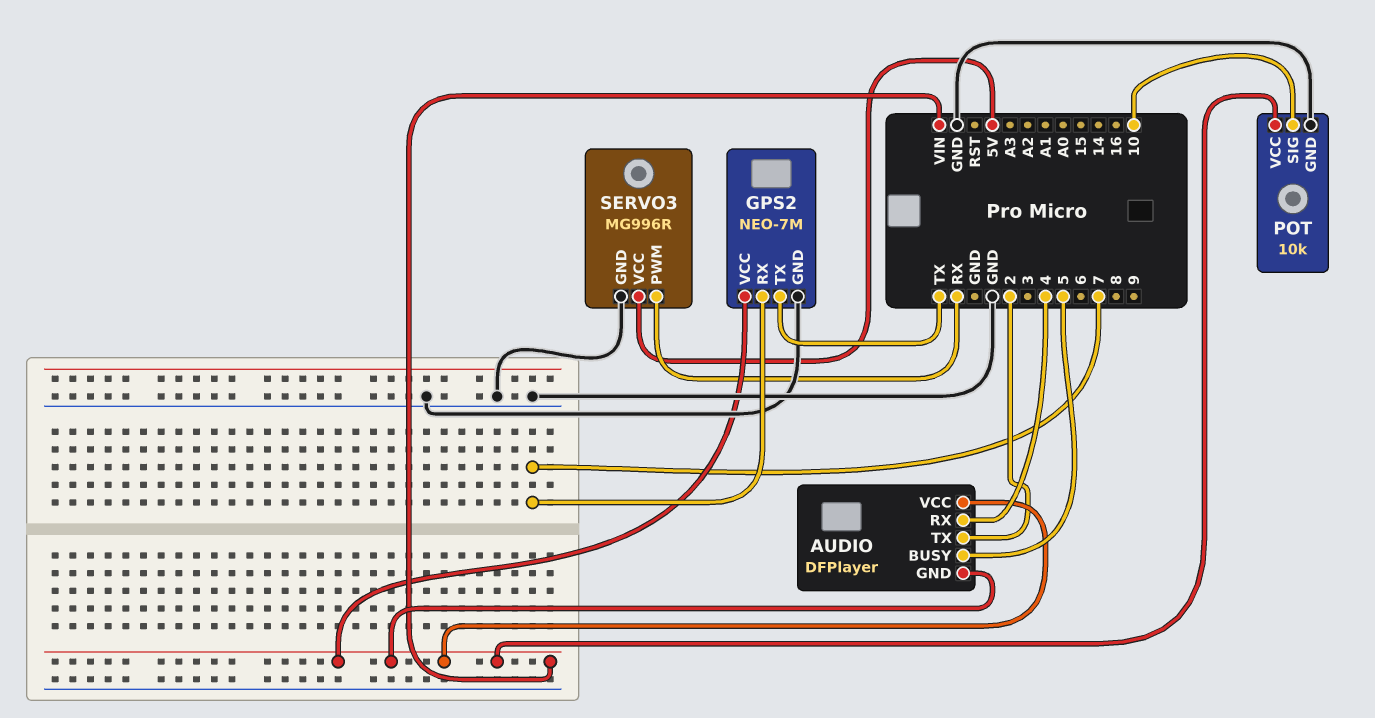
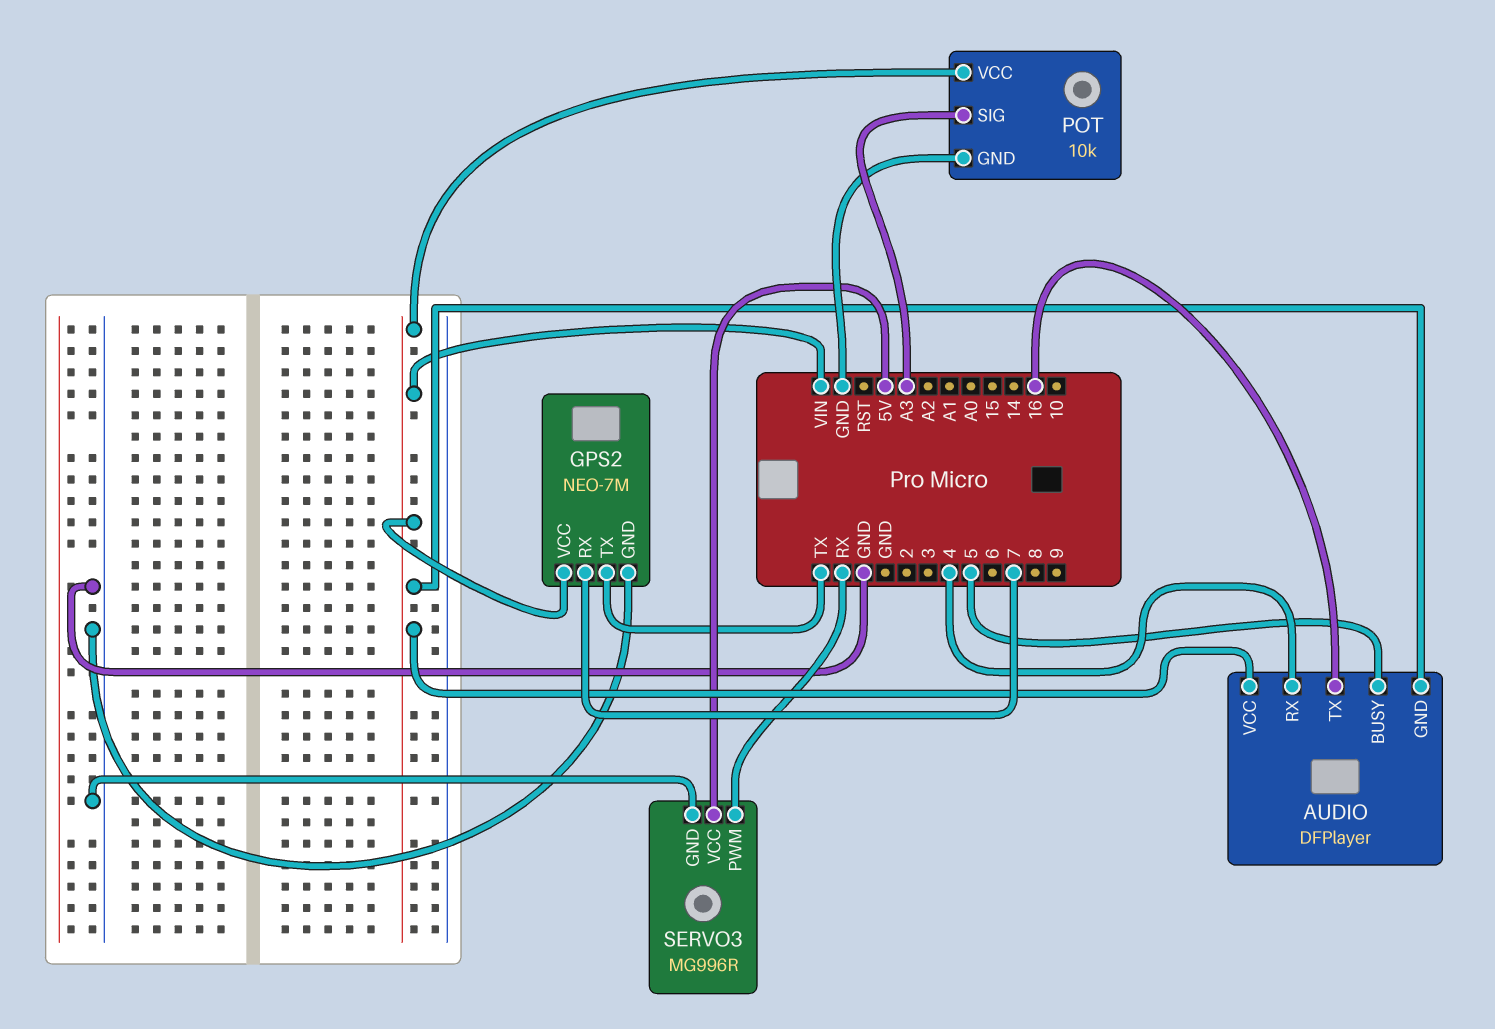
AUDIO pin TX: 2 -> 16
POT pin SIG: 10 -> A3

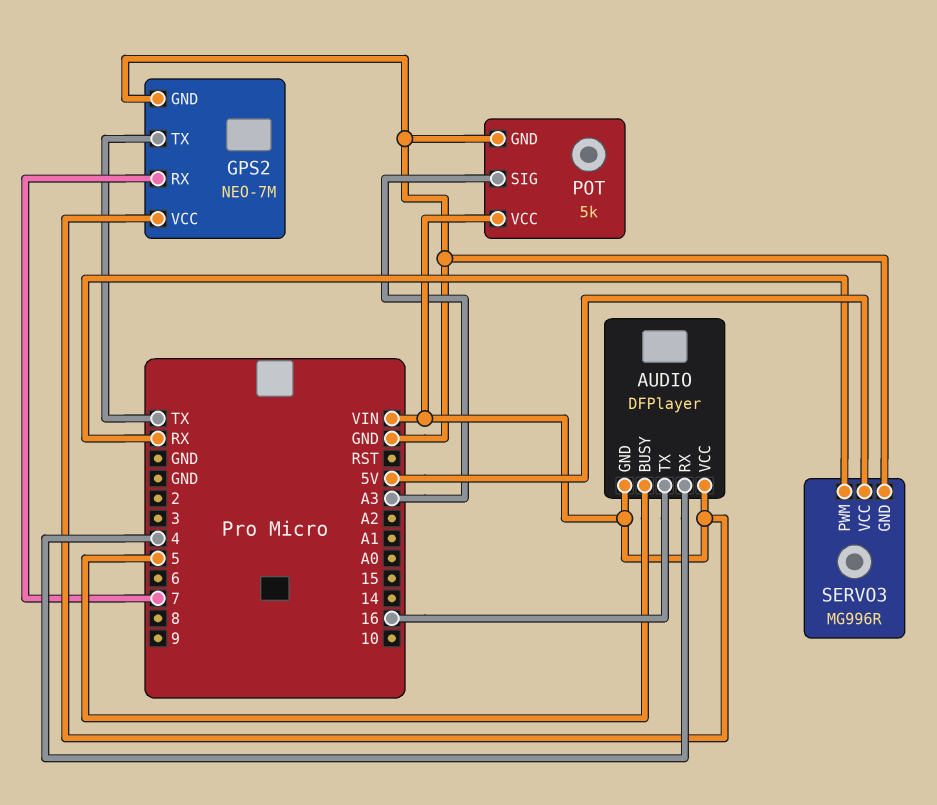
POT: 10k -> 5k

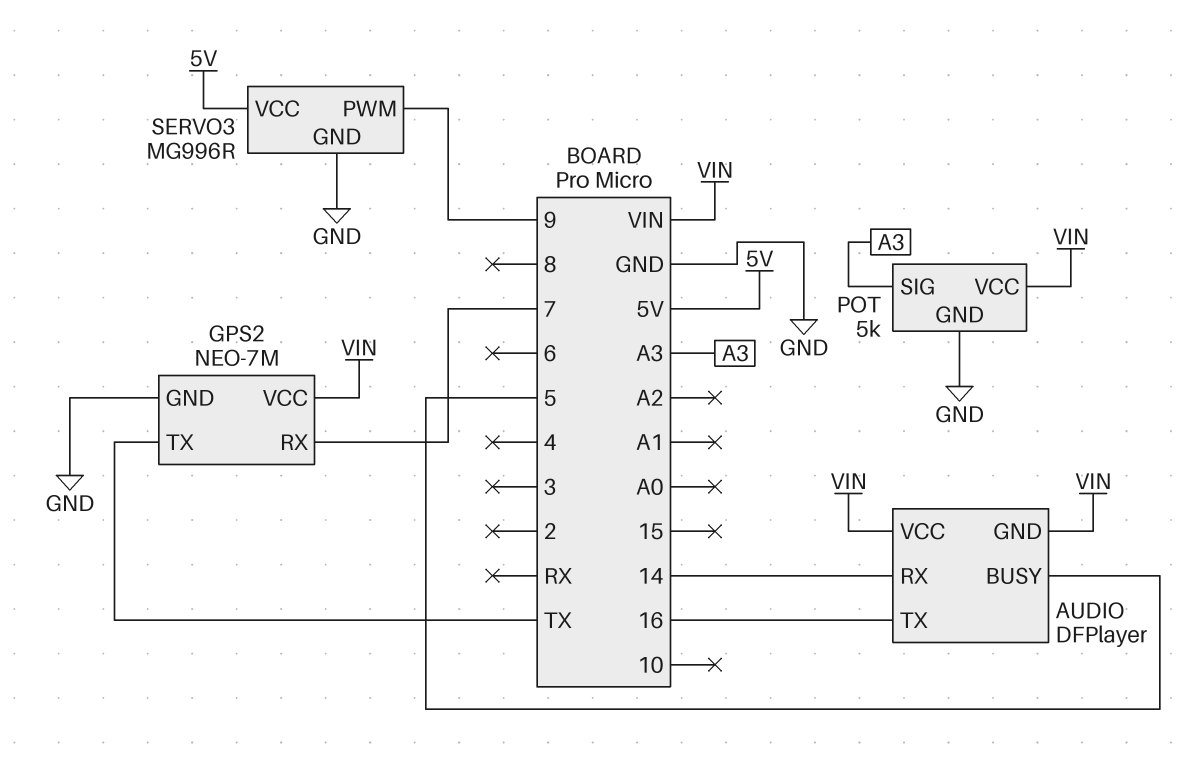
AUDIO pin RX: 4 -> 14
SERVO3 pin PWM: RX -> 9

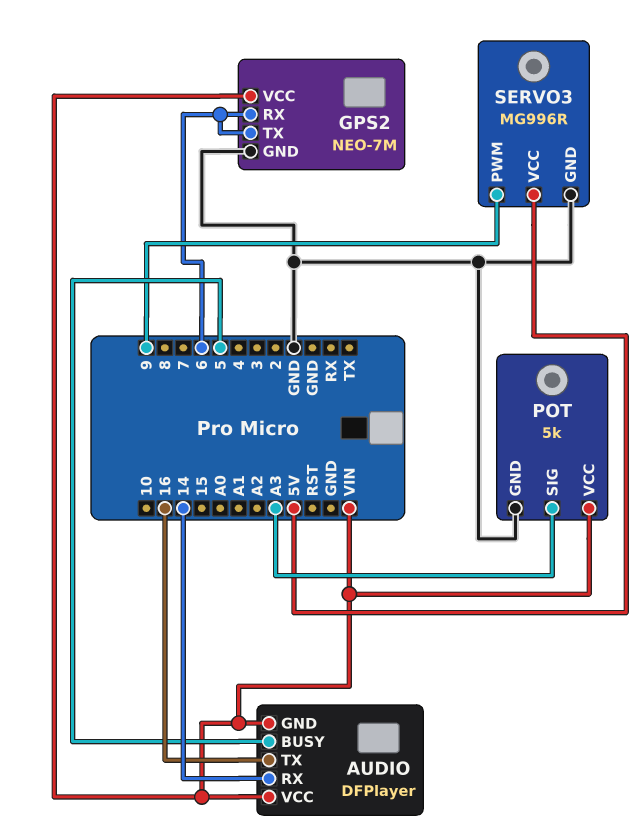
GPS2 pin RX: 7 -> 6
GPS2 pin TX: TX -> 6

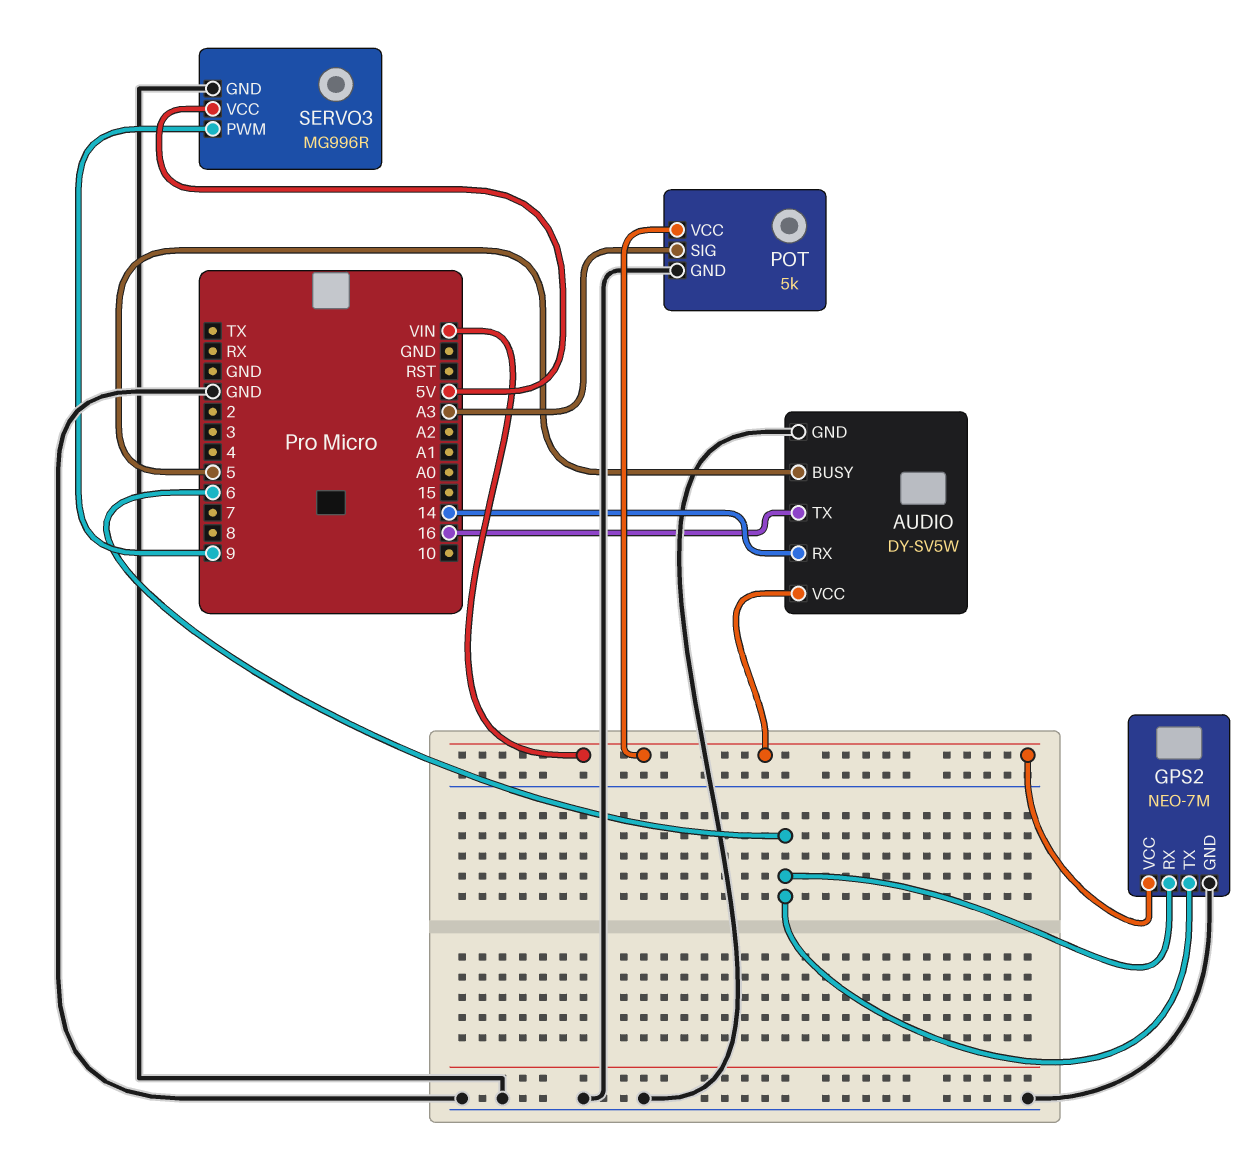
AUDIO: DFPlayer -> DY-SV5W
AUDIO pin GND: VIN -> GND

